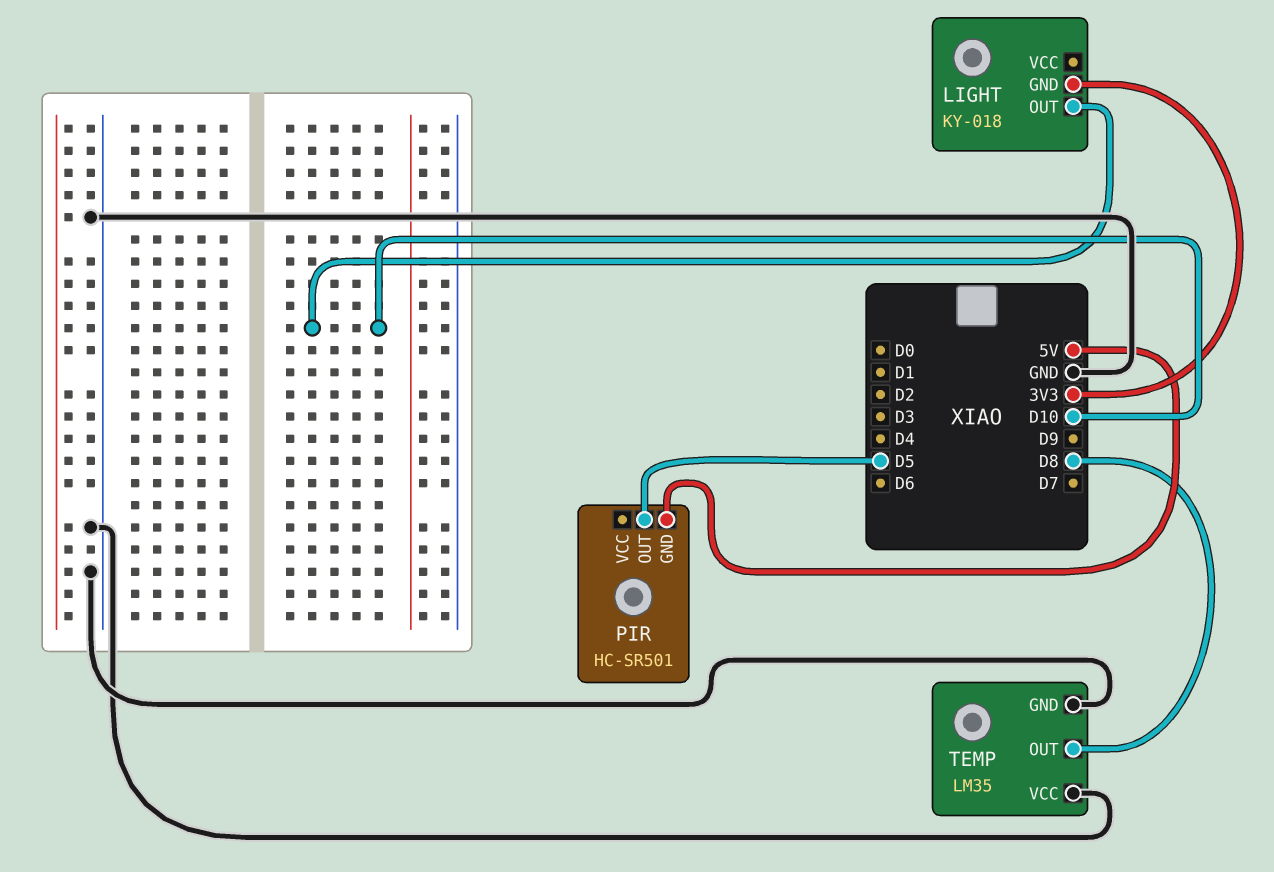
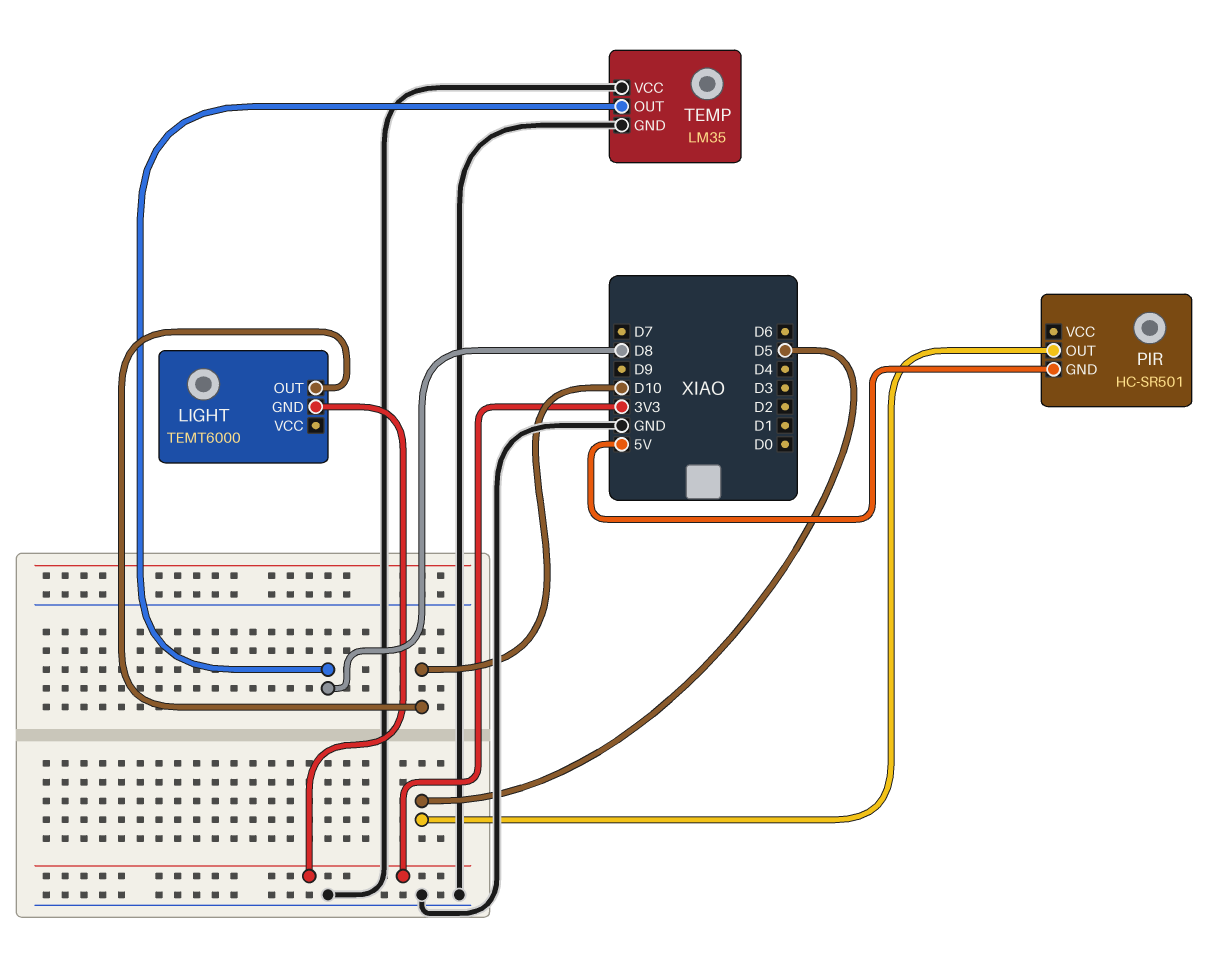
LIGHT: KY-018 -> TEMT6000

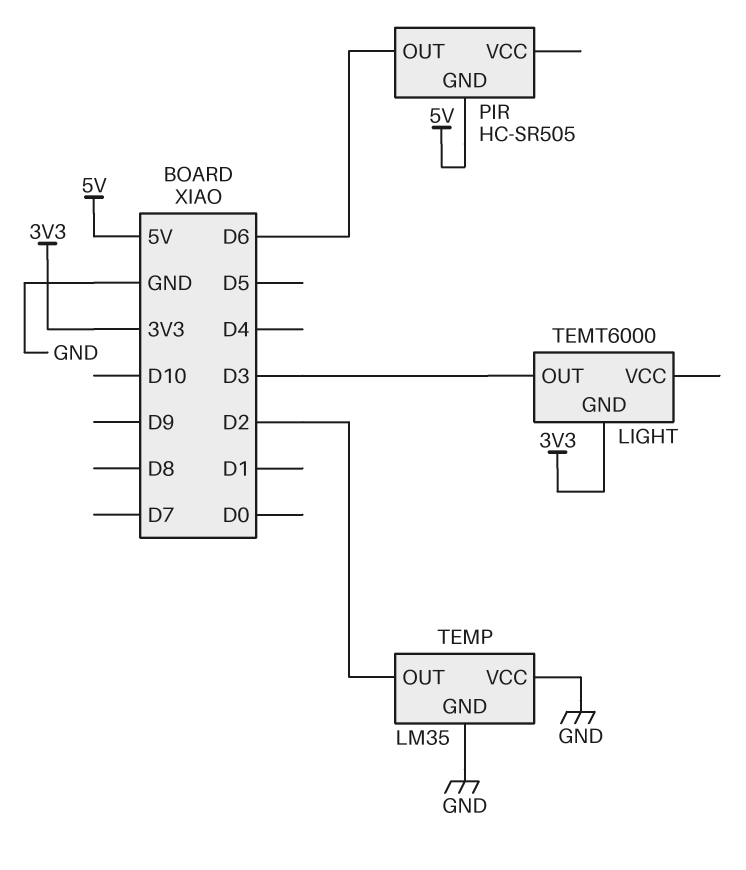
LIGHT pin OUT: D10 -> D3
PIR: HC-SR501 -> HC-SR505
PIR pin OUT: D5 -> D6
TEMP pin OUT: D8 -> D2

